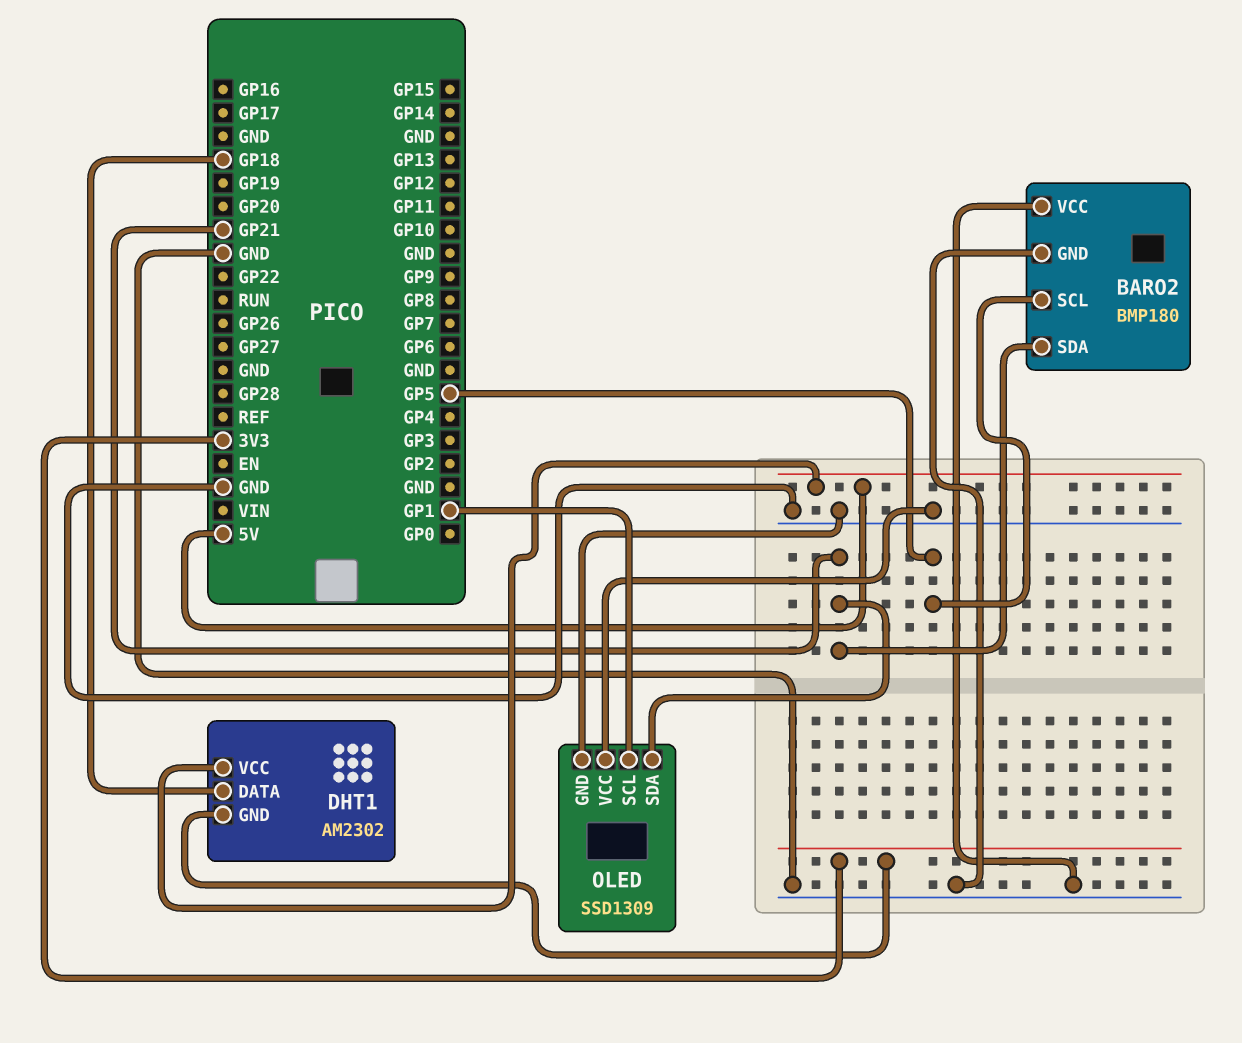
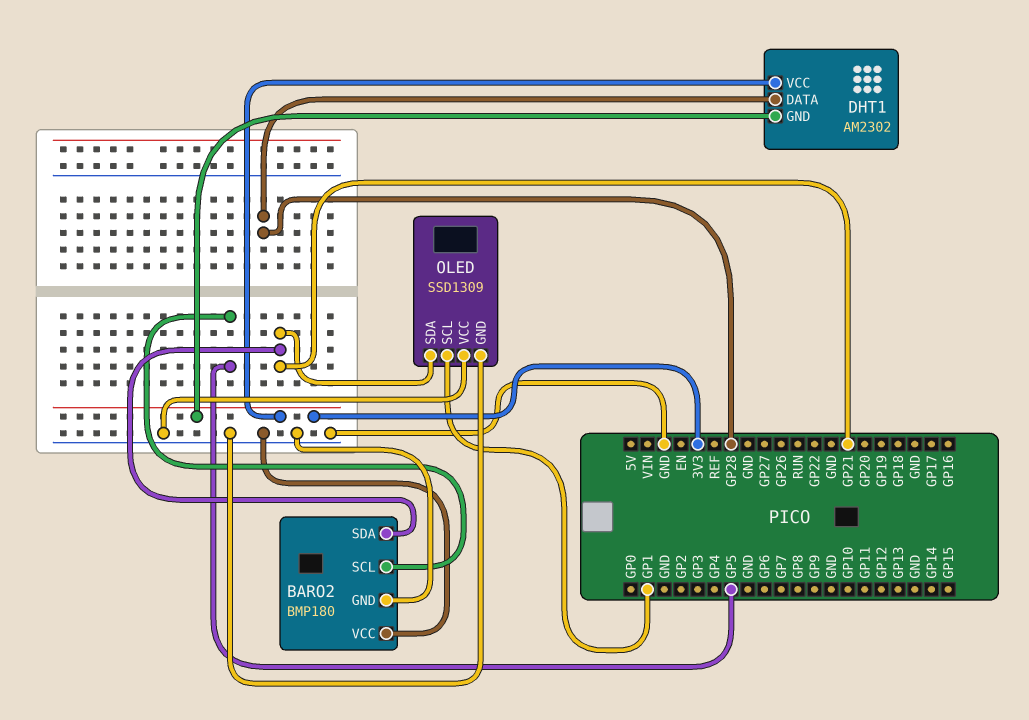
DHT1 pin DATA: GP18 -> GP28
DHT1 pin VCC: 5V -> 3V3

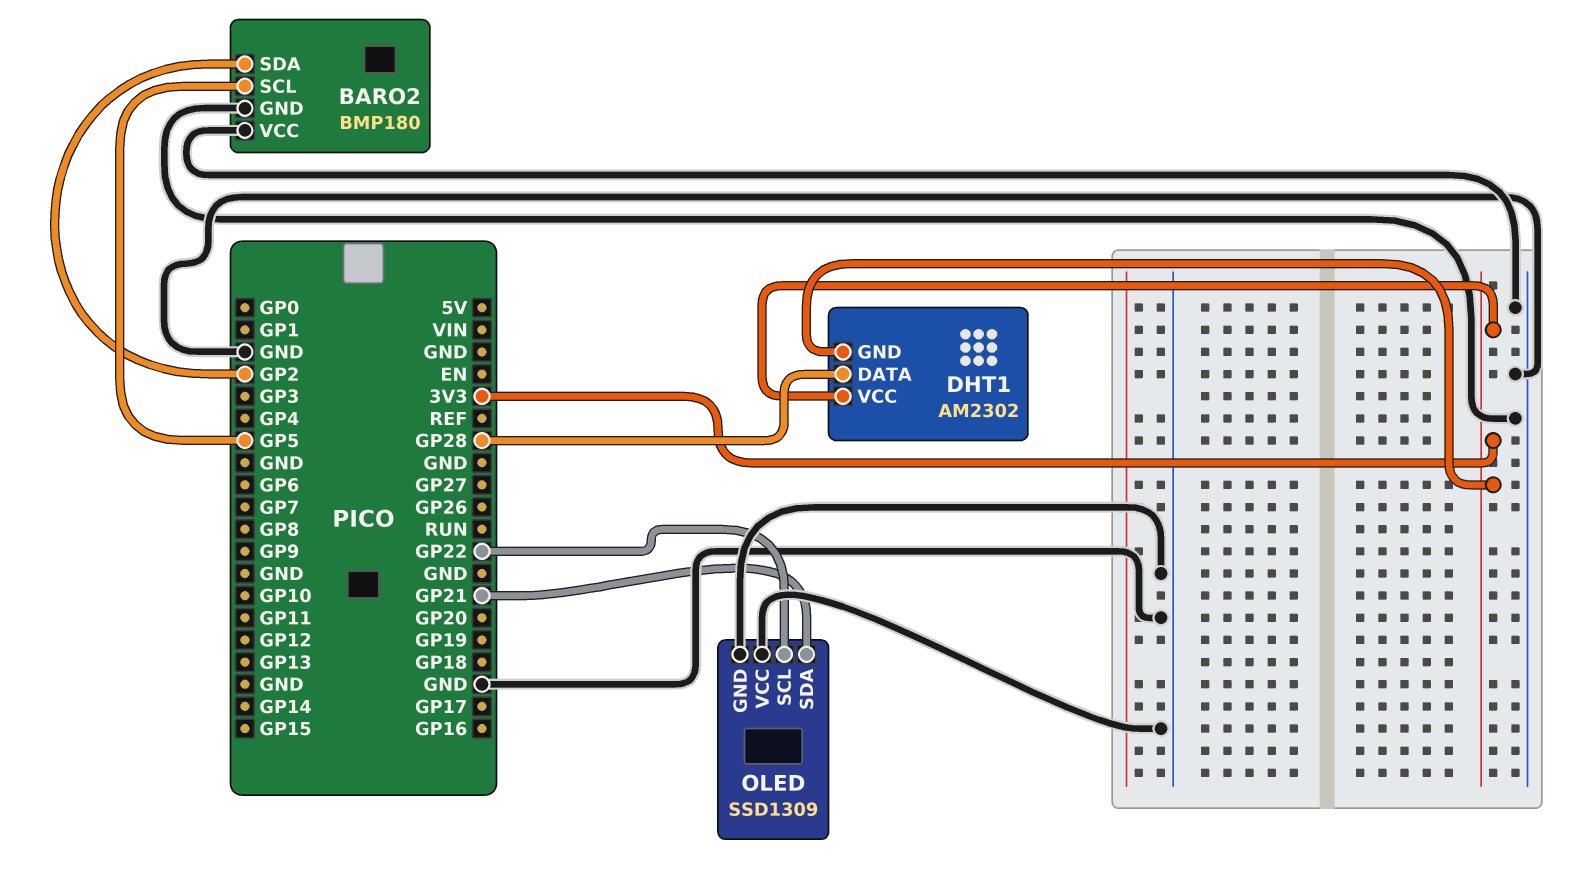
BARO2 pin SDA: GP21 -> GP2
OLED pin SCL: GP1 -> GP22

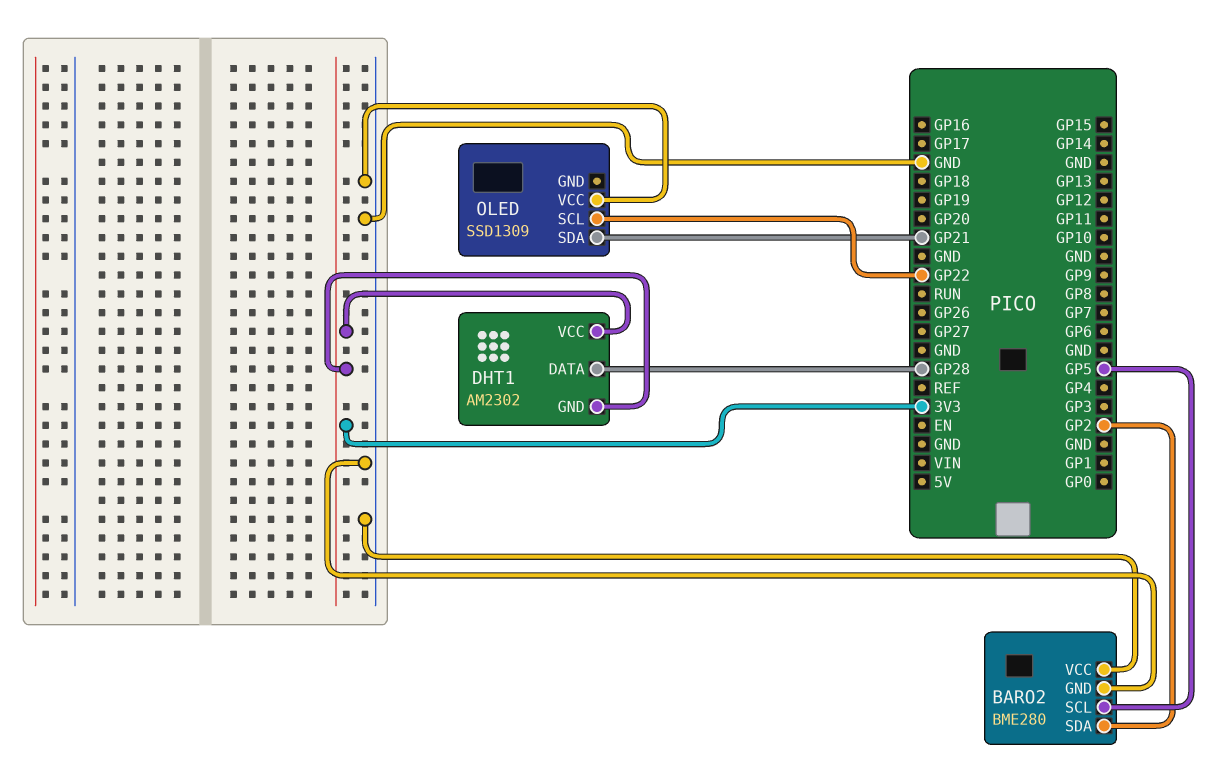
BARO2: BMP180 -> BME280
OLED pin GND: GND -> none

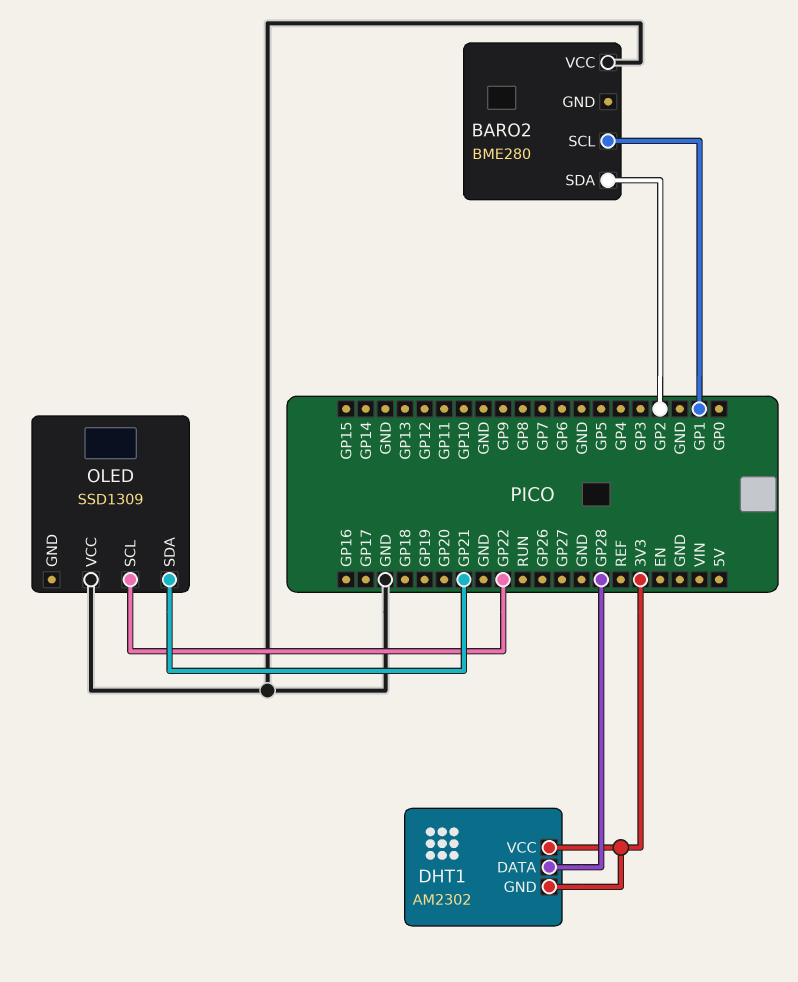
BARO2 pin GND: GND -> none
BARO2 pin SCL: GP5 -> GP1

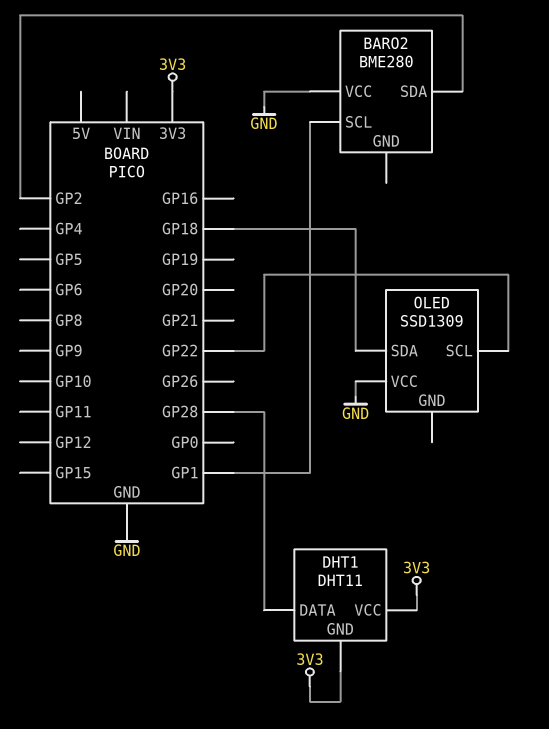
DHT1: AM2302 -> DHT11
OLED pin SDA: GP21 -> GP18

